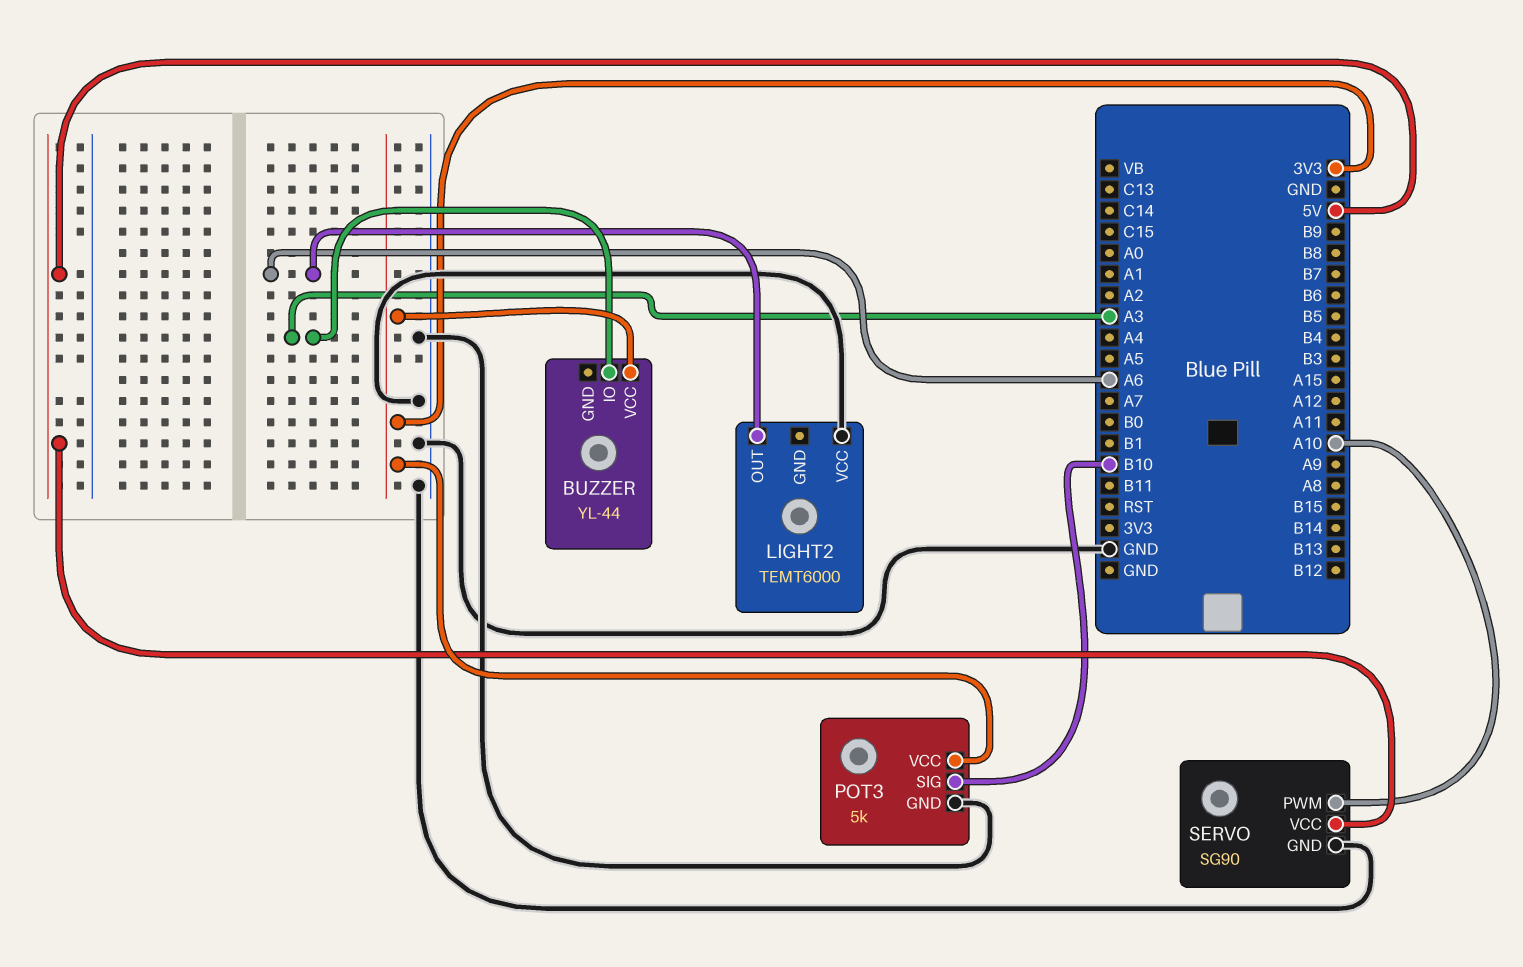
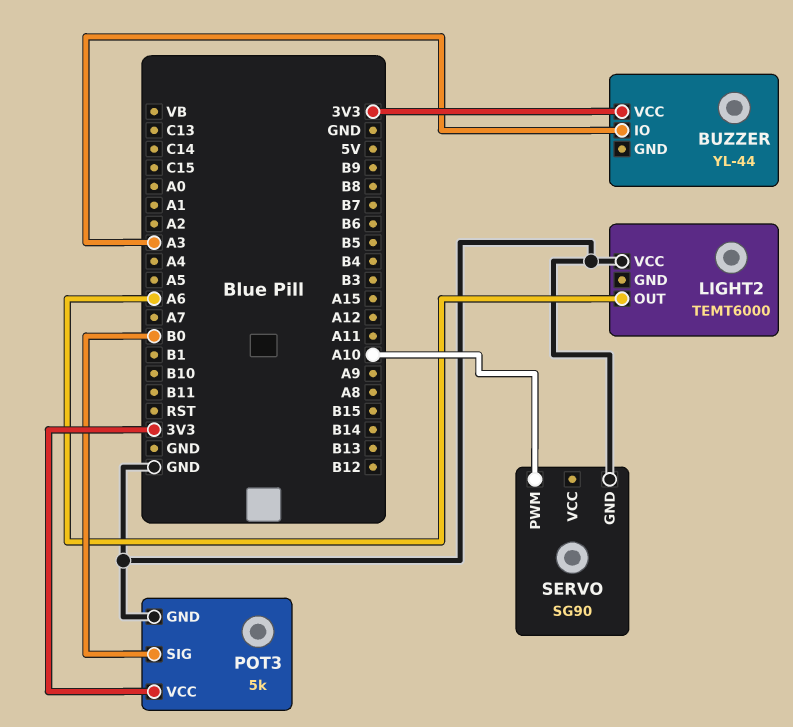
POT3 pin SIG: B10 -> B0
SERVO pin VCC: 5V -> none

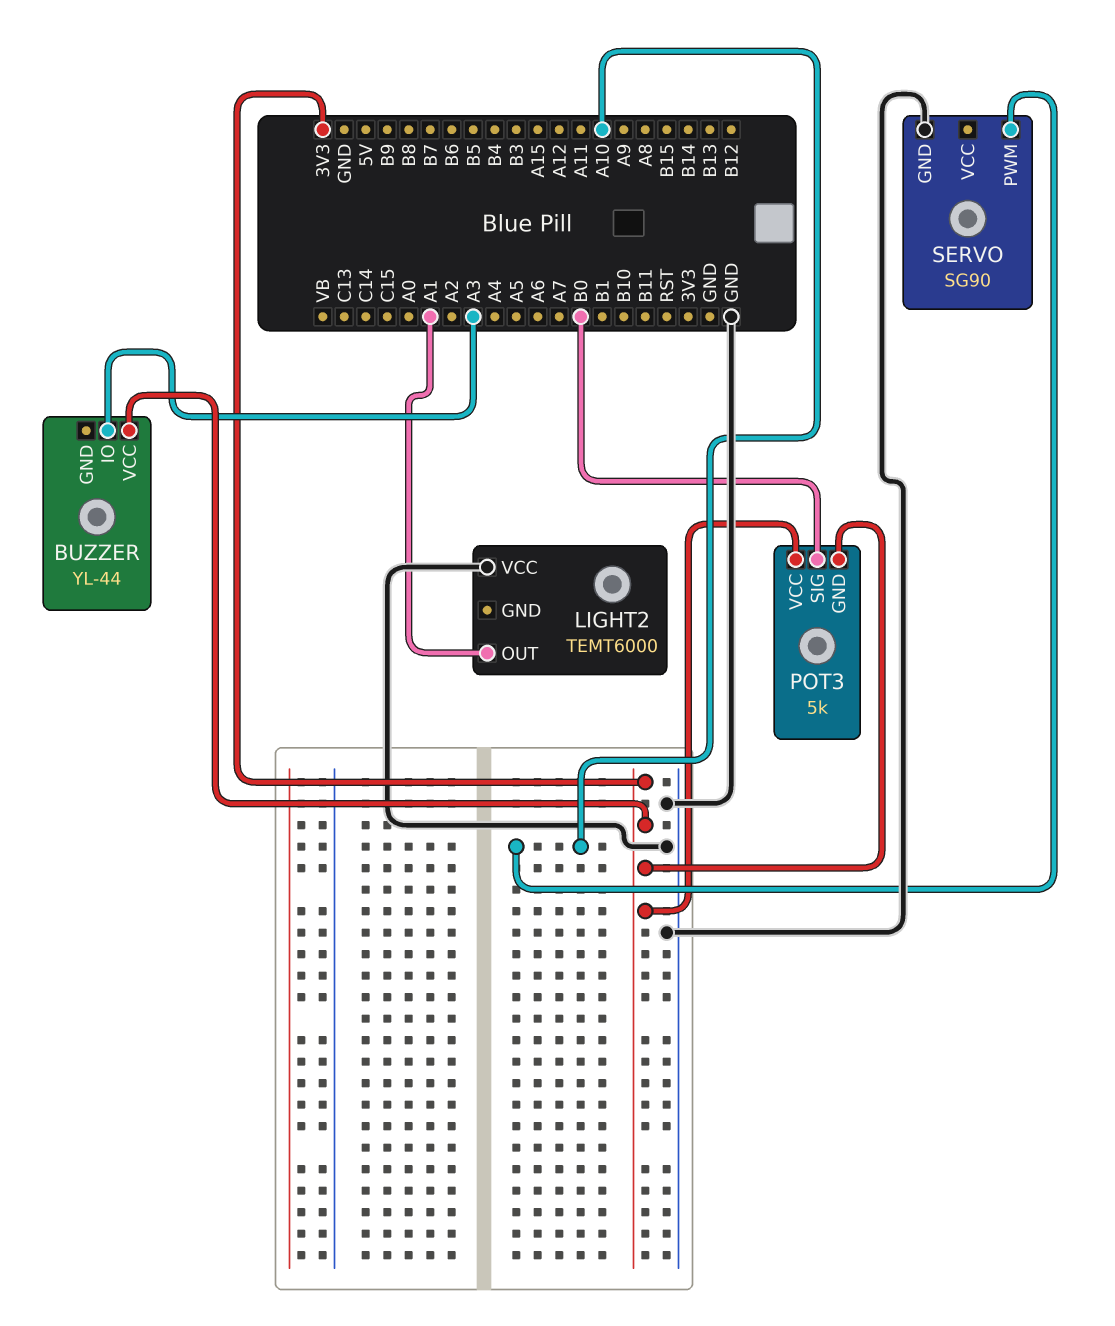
LIGHT2 pin OUT: A6 -> A1
POT3 pin GND: GND -> 3V3

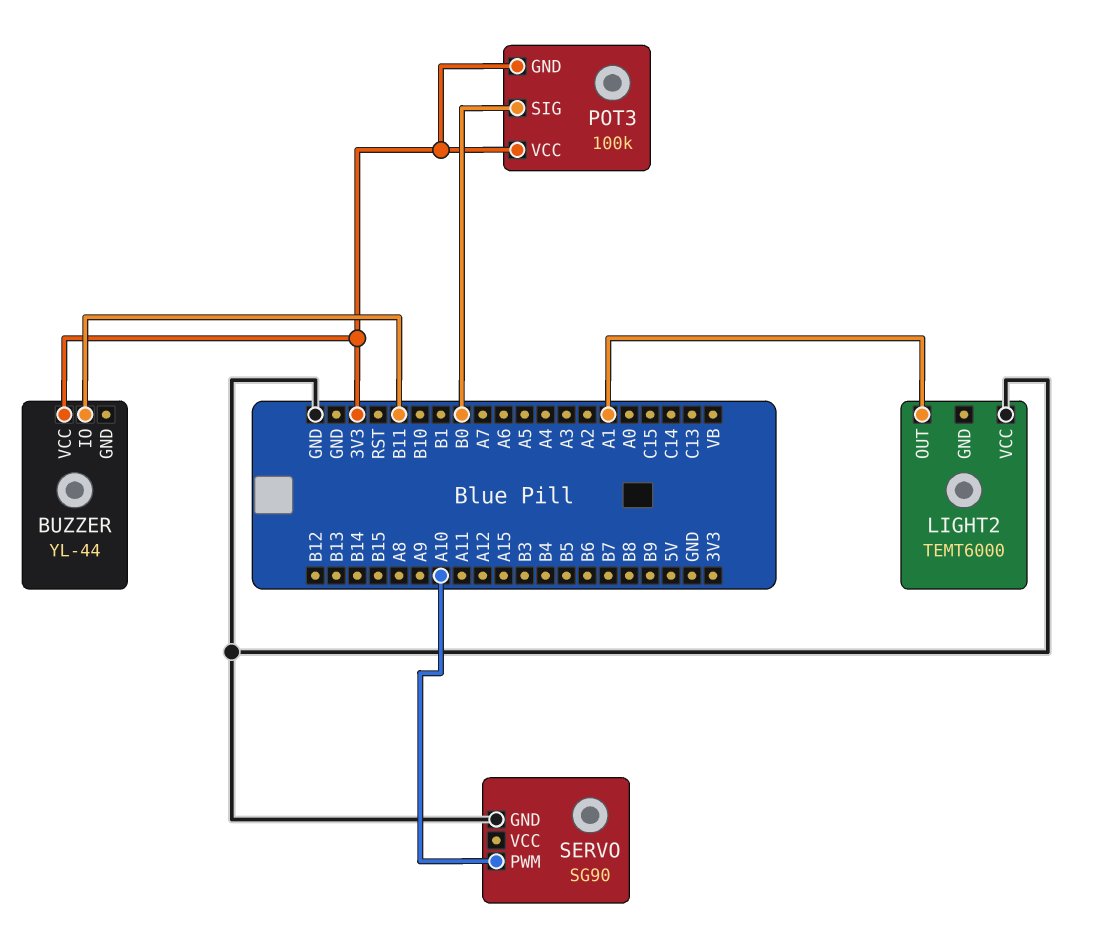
BUZZER pin IO: A3 -> B11
POT3: 5k -> 100k

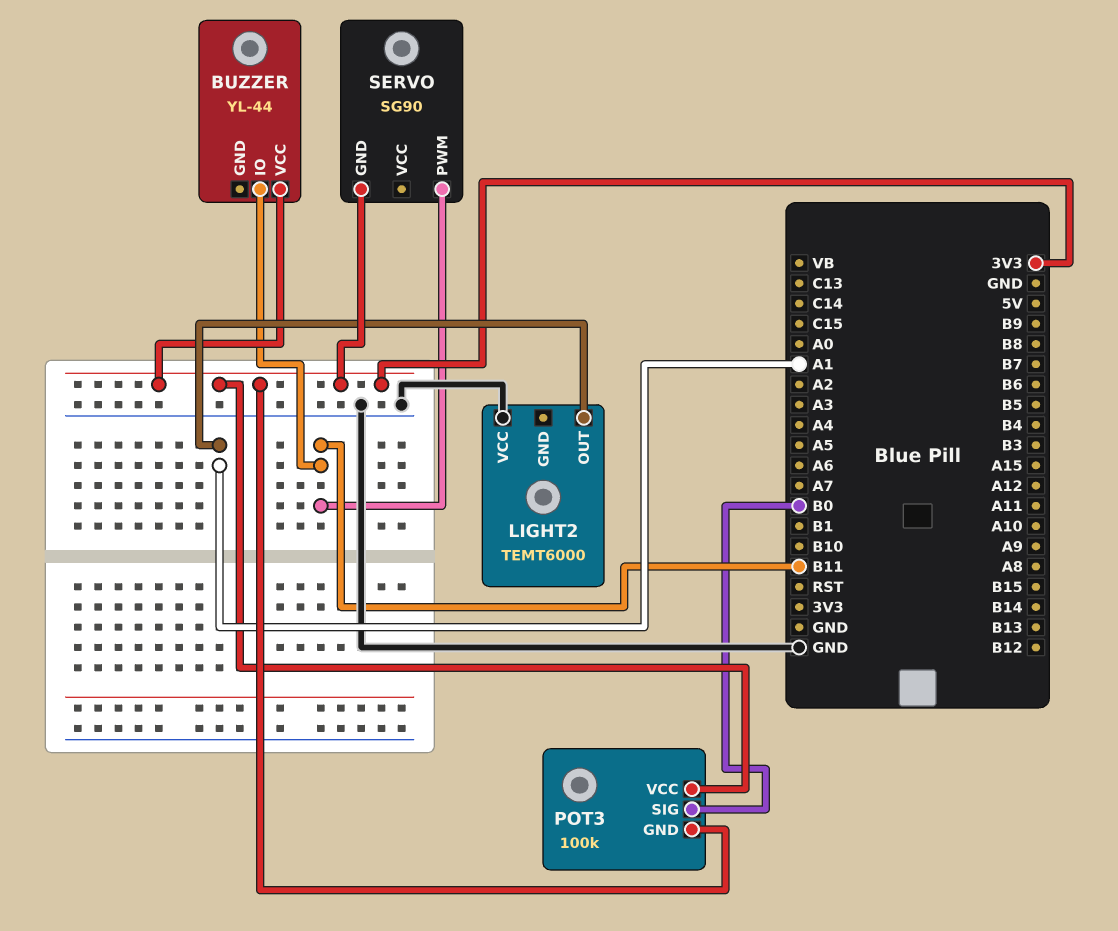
SERVO pin GND: GND -> 3V3
SERVO pin PWM: A10 -> B11

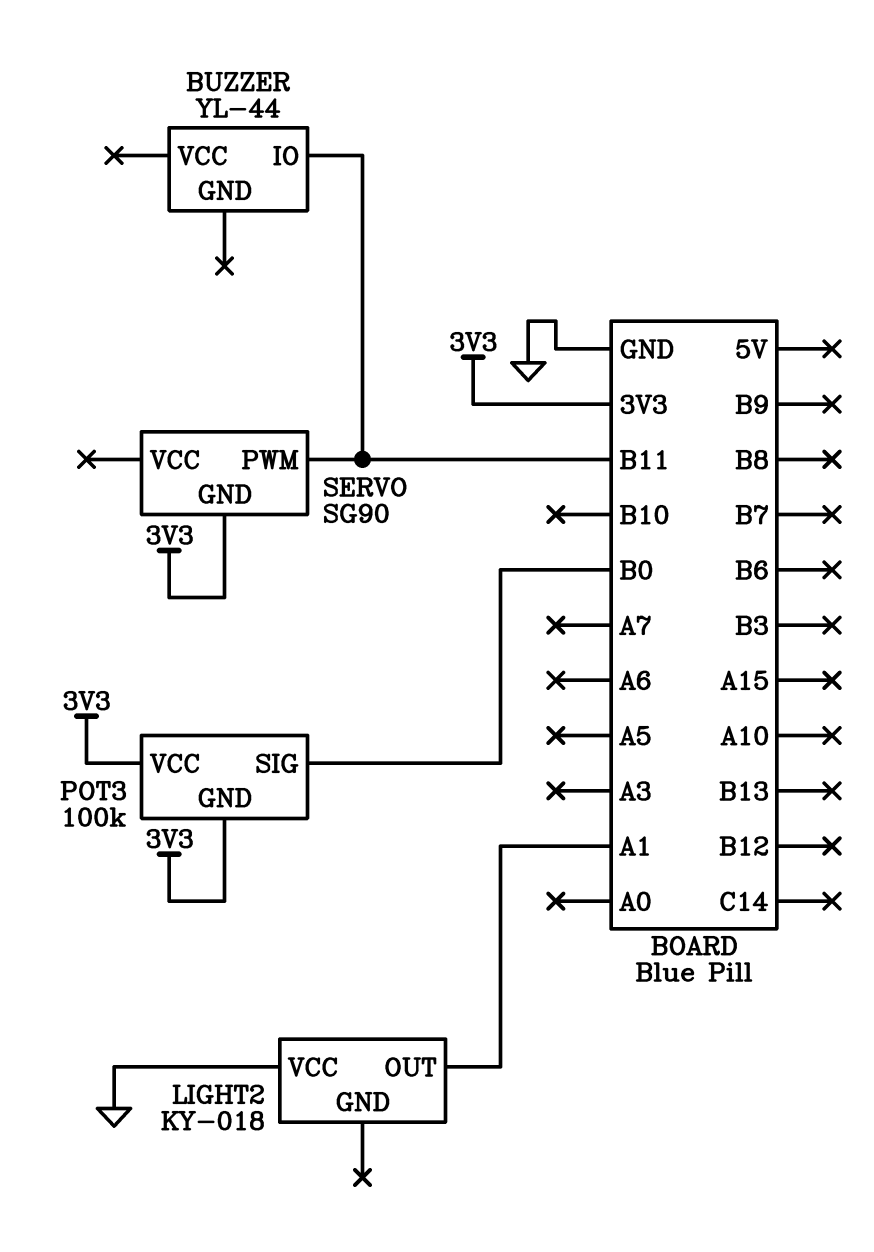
BUZZER pin VCC: 3V3 -> none
LIGHT2: TEMT6000 -> KY-018

